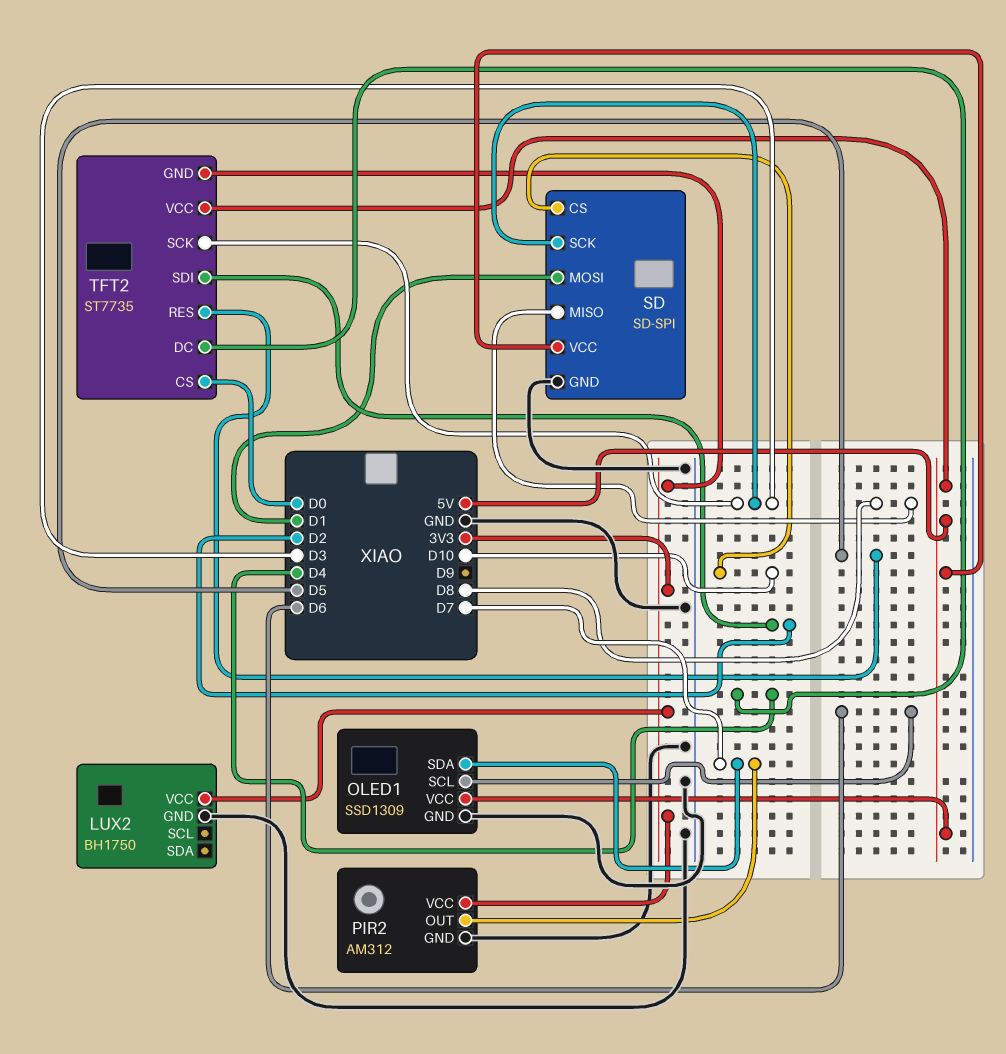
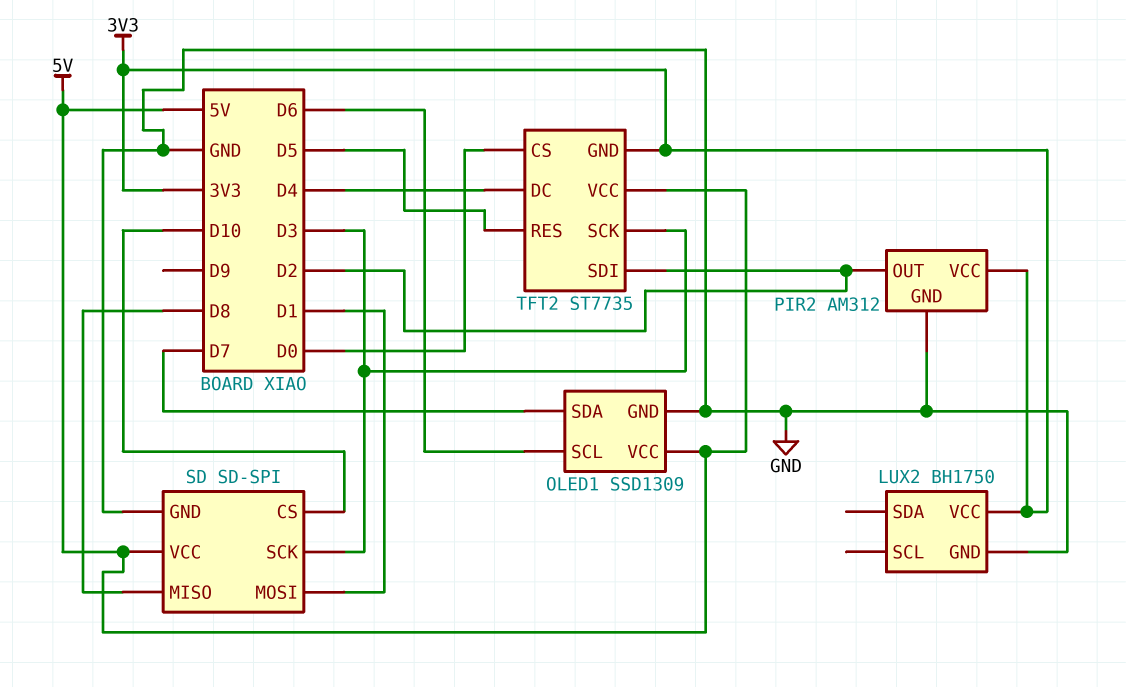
PIR2 pin OUT: D7 -> D2

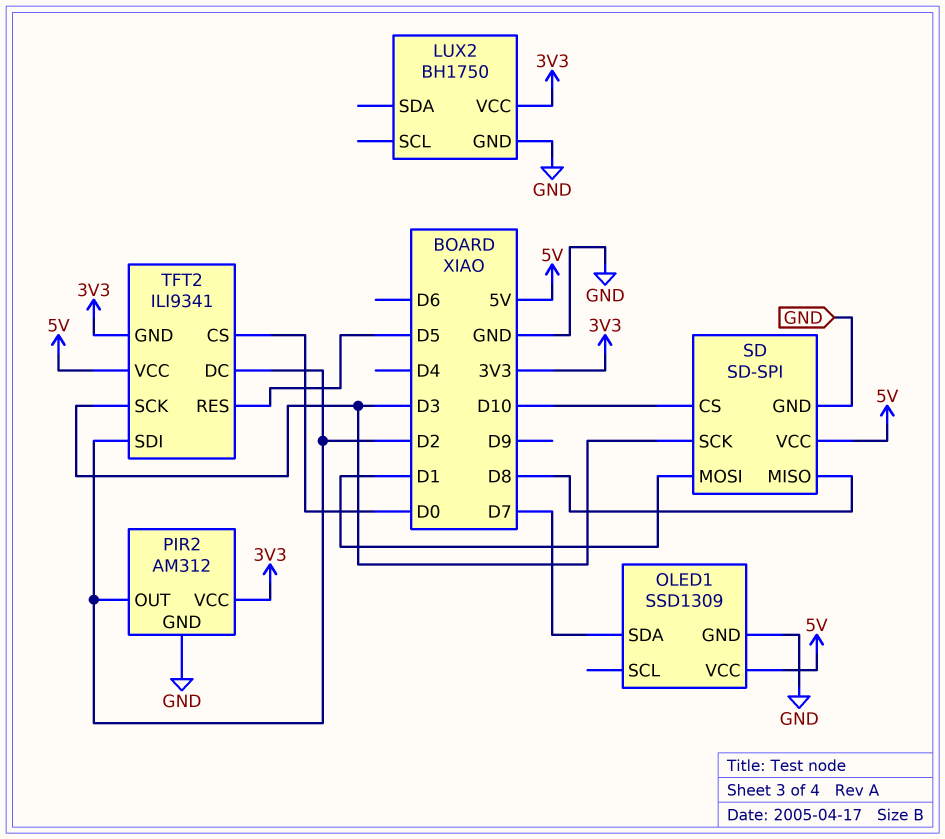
OLED1 pin SCL: D6 -> none
TFT2: ST7735 -> ILI9341
TFT2 pin DC: D4 -> D2

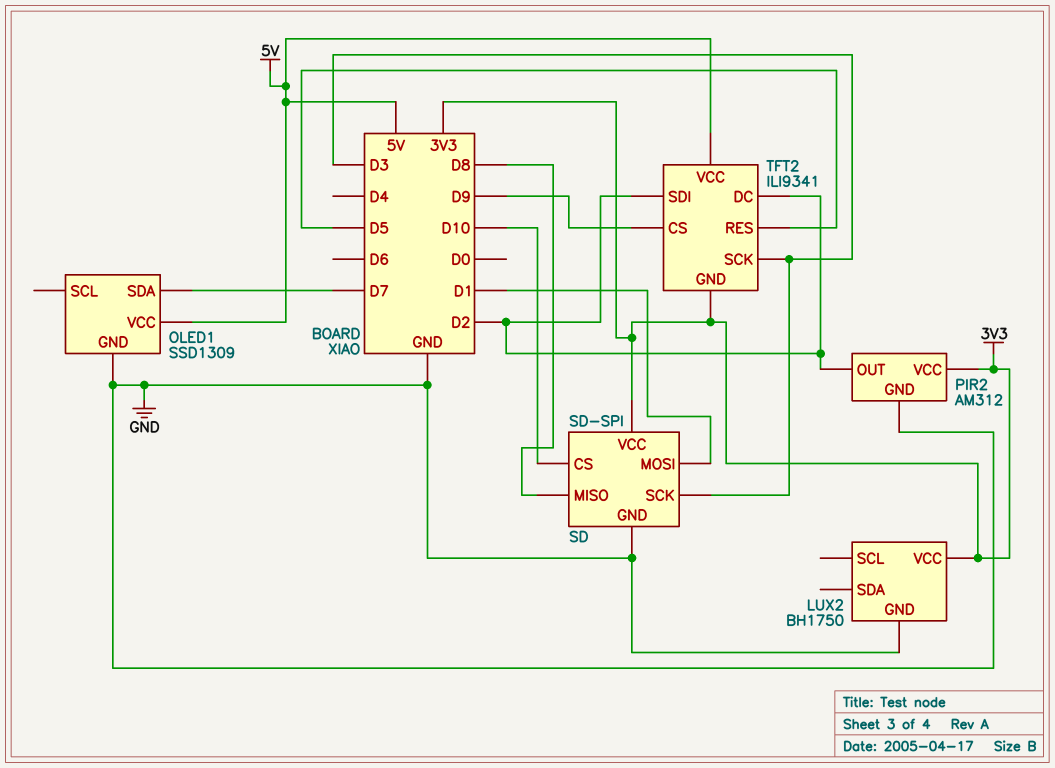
SD pin VCC: 5V -> 3V3
TFT2 pin CS: D0 -> D9

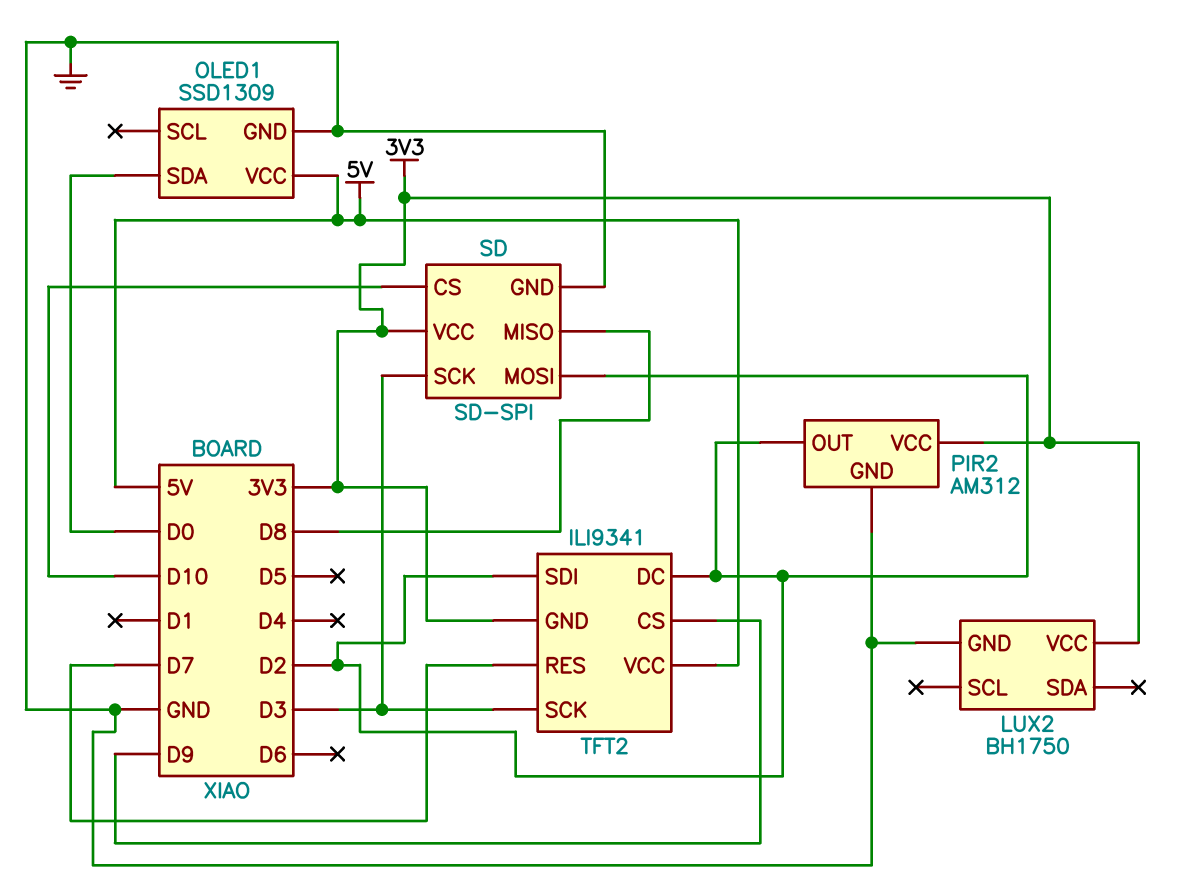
OLED1 pin SDA: D7 -> D0
SD pin MOSI: D1 -> D2
TFT2 pin RES: D5 -> D7

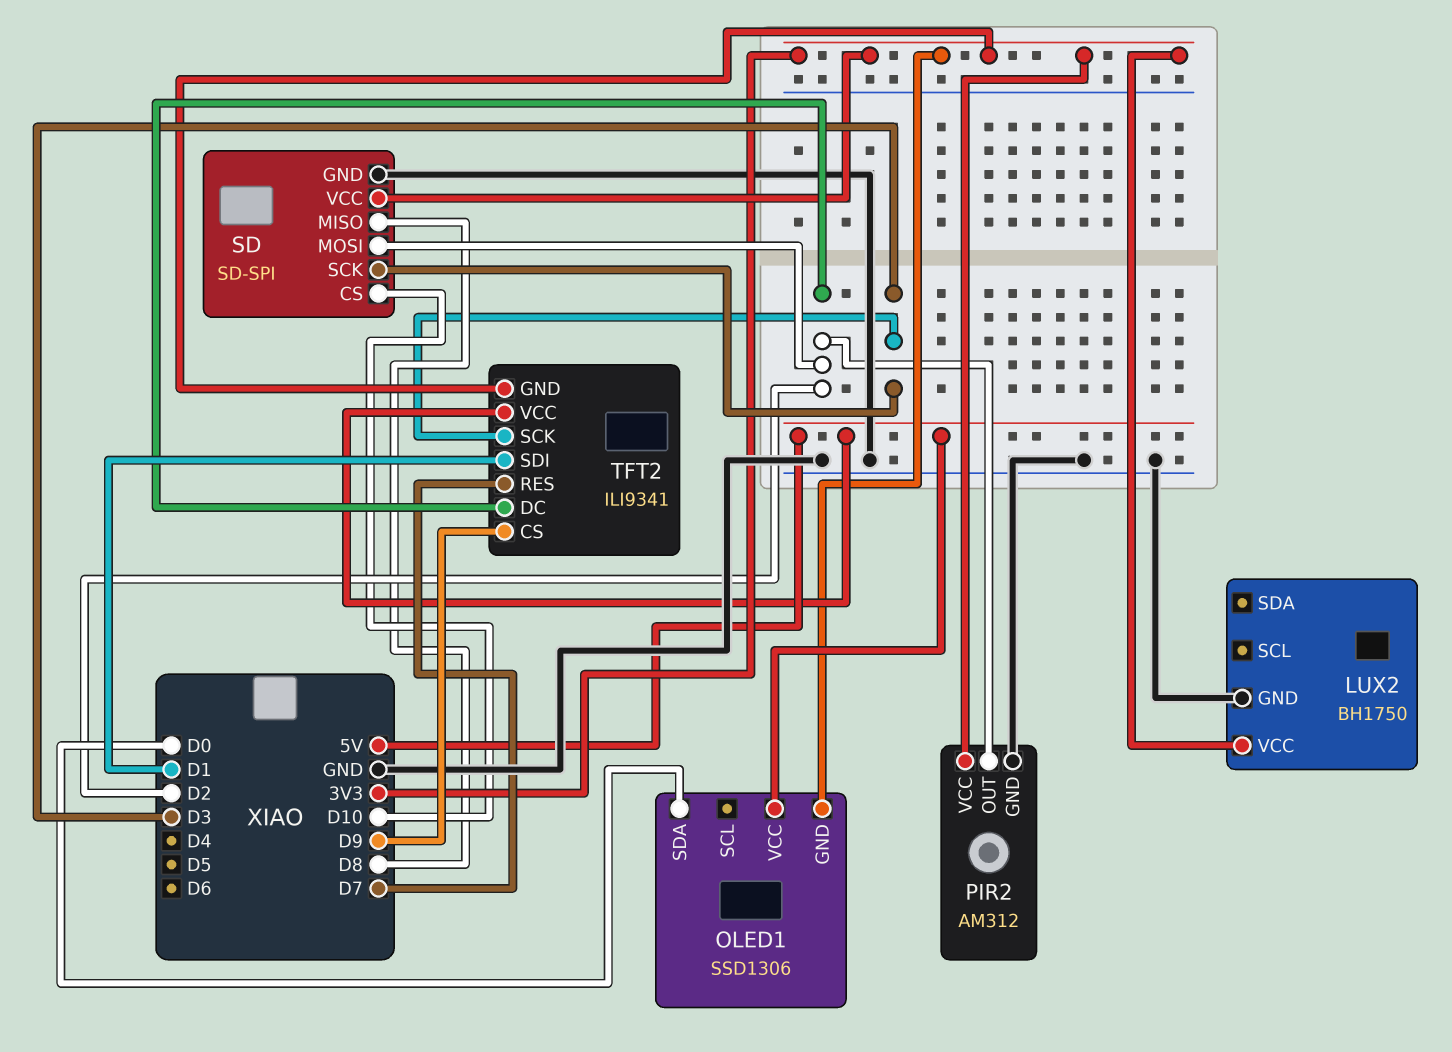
OLED1: SSD1309 -> SSD1306
OLED1 pin GND: GND -> 3V3
TFT2 pin SDI: D2 -> D1

